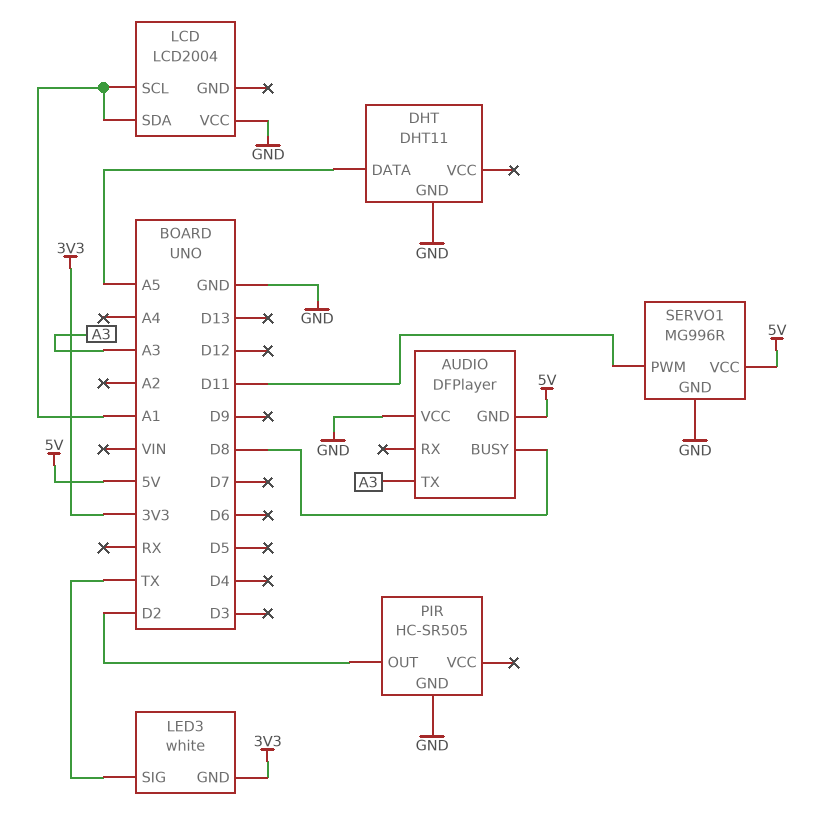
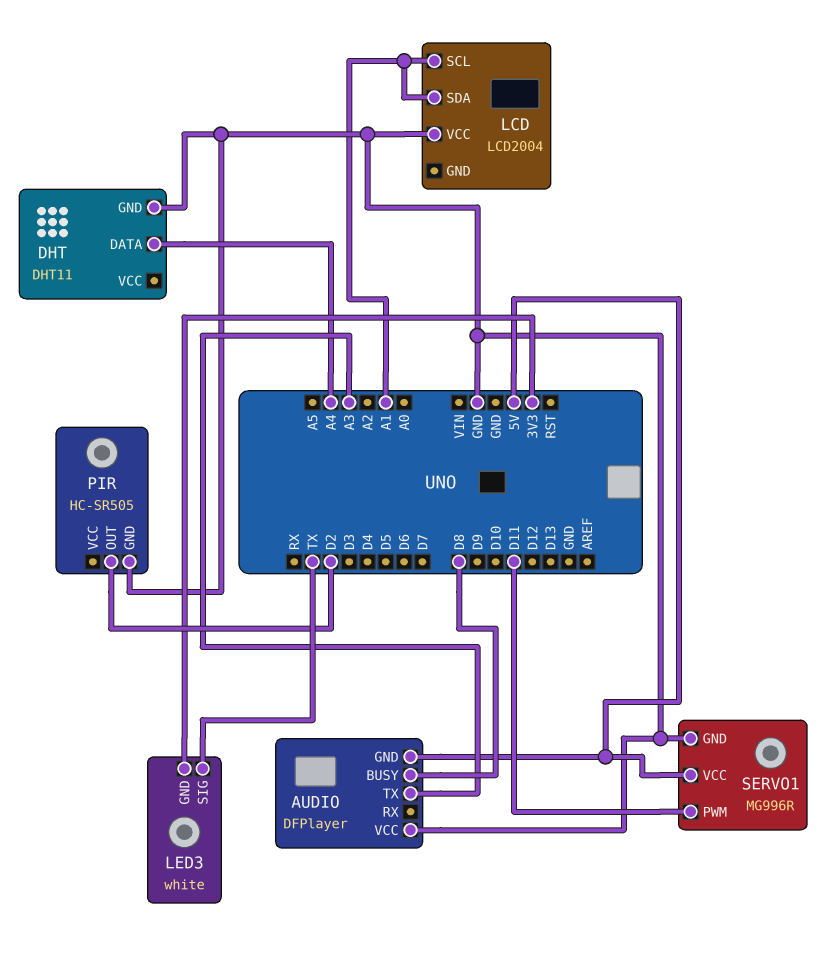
DHT pin DATA: A5 -> A4

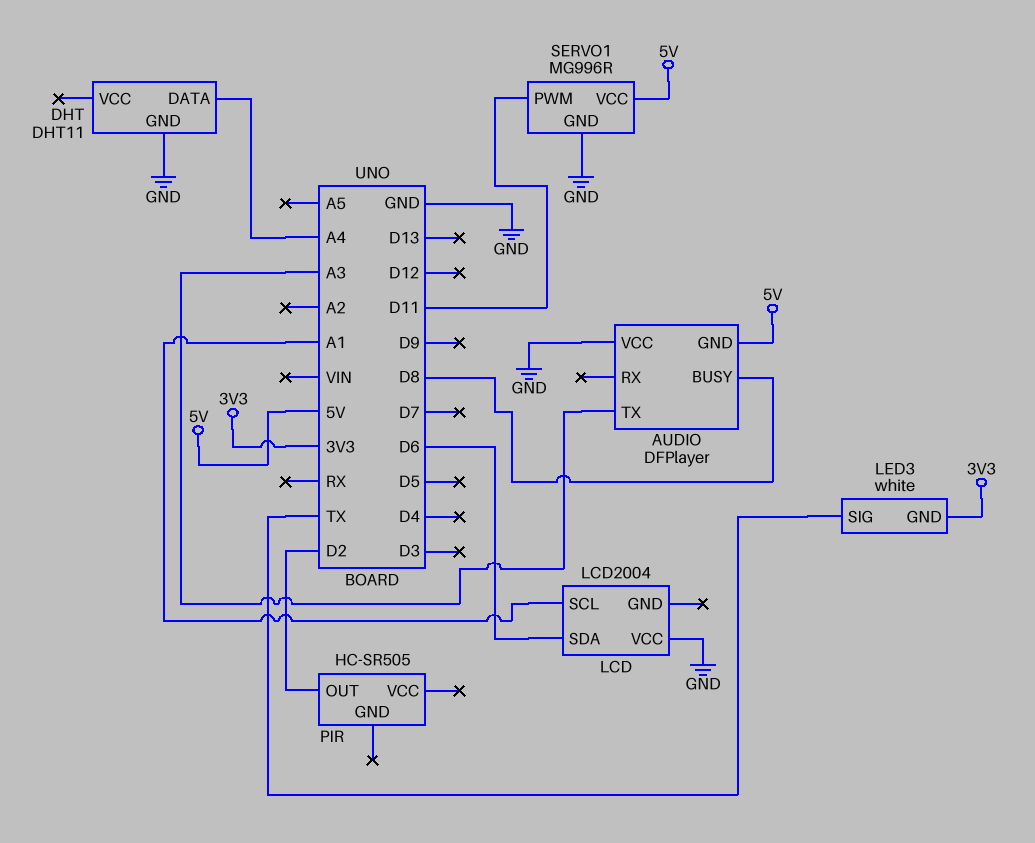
LCD pin SDA: A1 -> D6
PIR pin GND: GND -> none

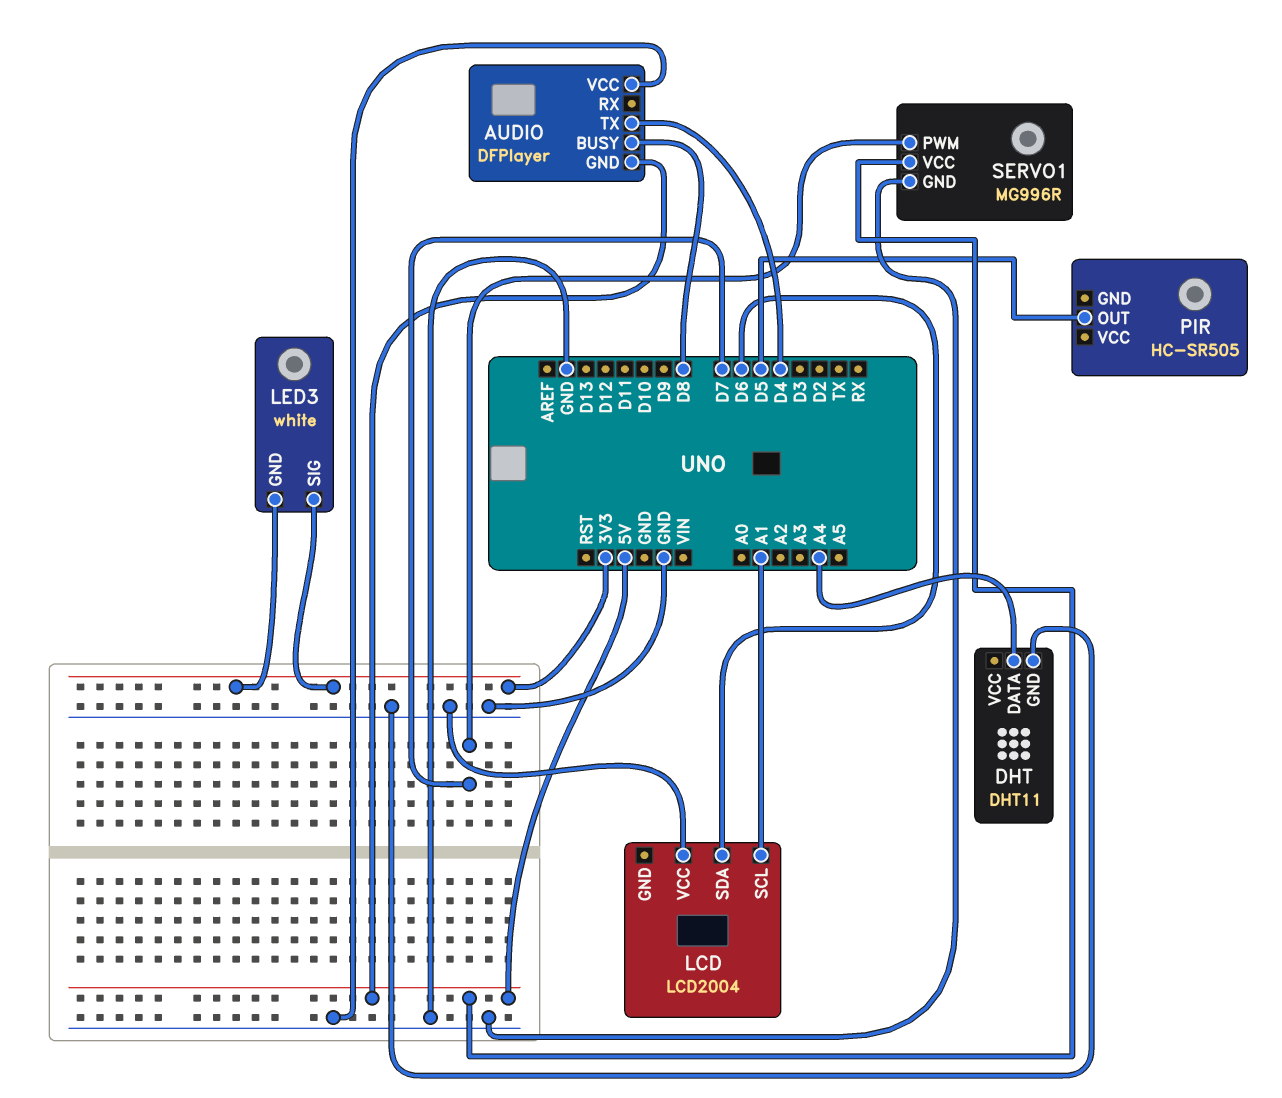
AUDIO pin TX: A3 -> D4
LED3 pin SIG: TX -> 3V3
PIR pin OUT: D2 -> D5
SERVO1 pin PWM: D11 -> D7

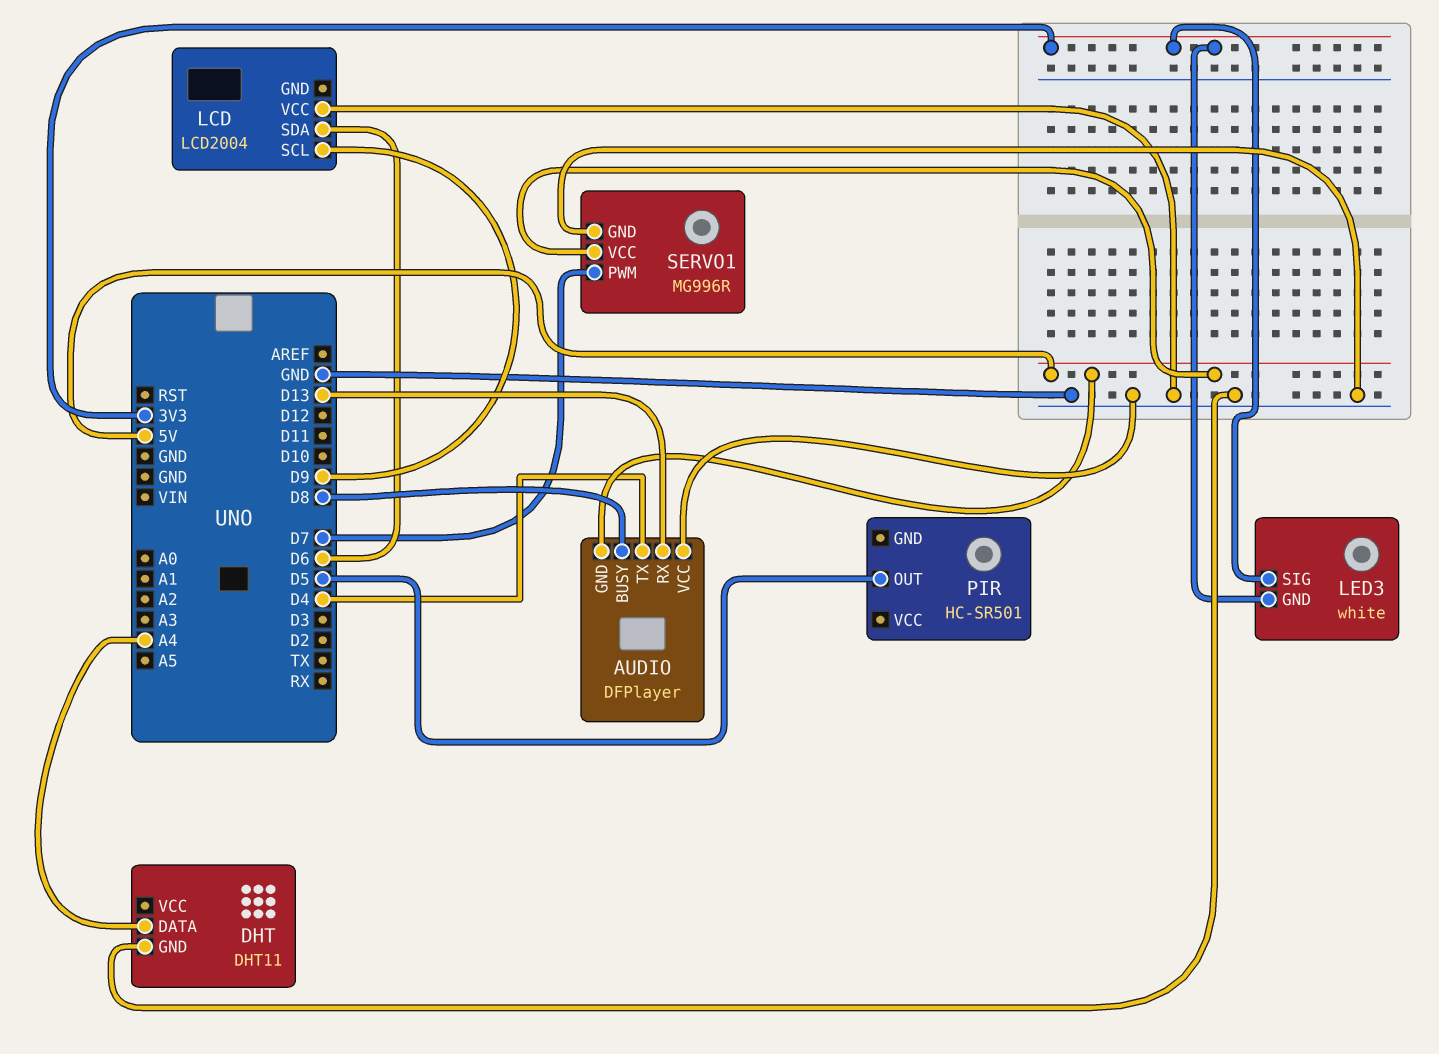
AUDIO pin RX: none -> D13
LCD pin SCL: A1 -> D9
PIR: HC-SR505 -> HC-SR501

